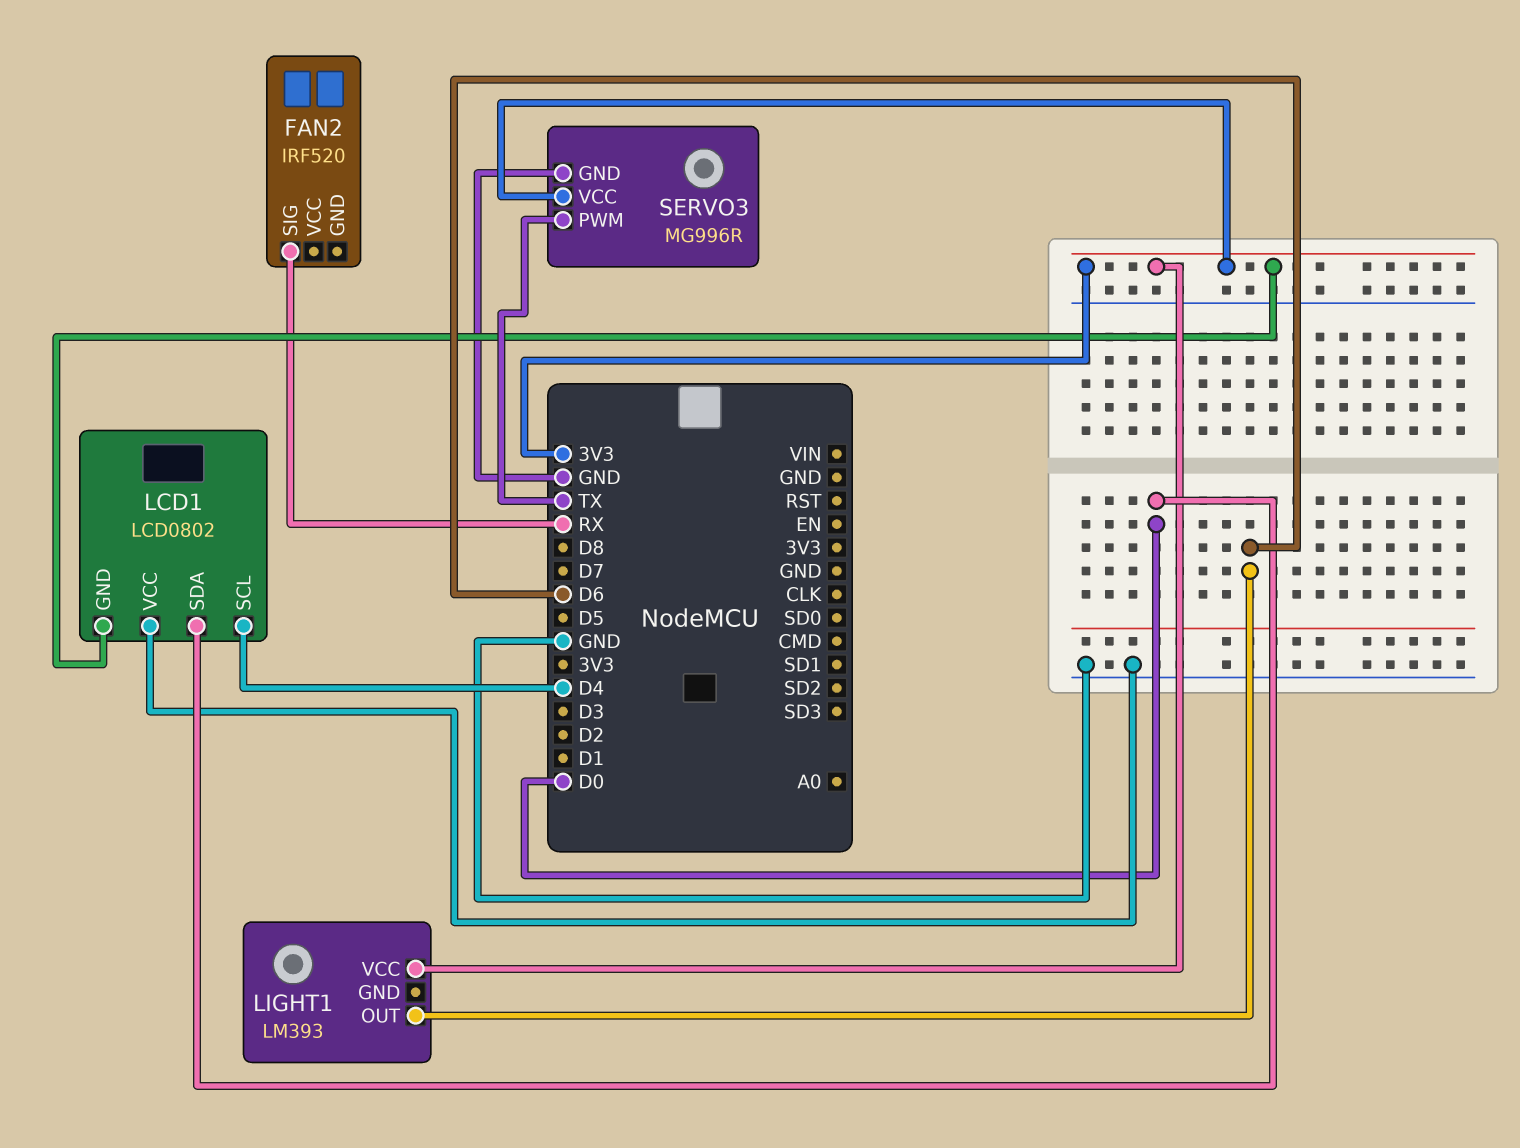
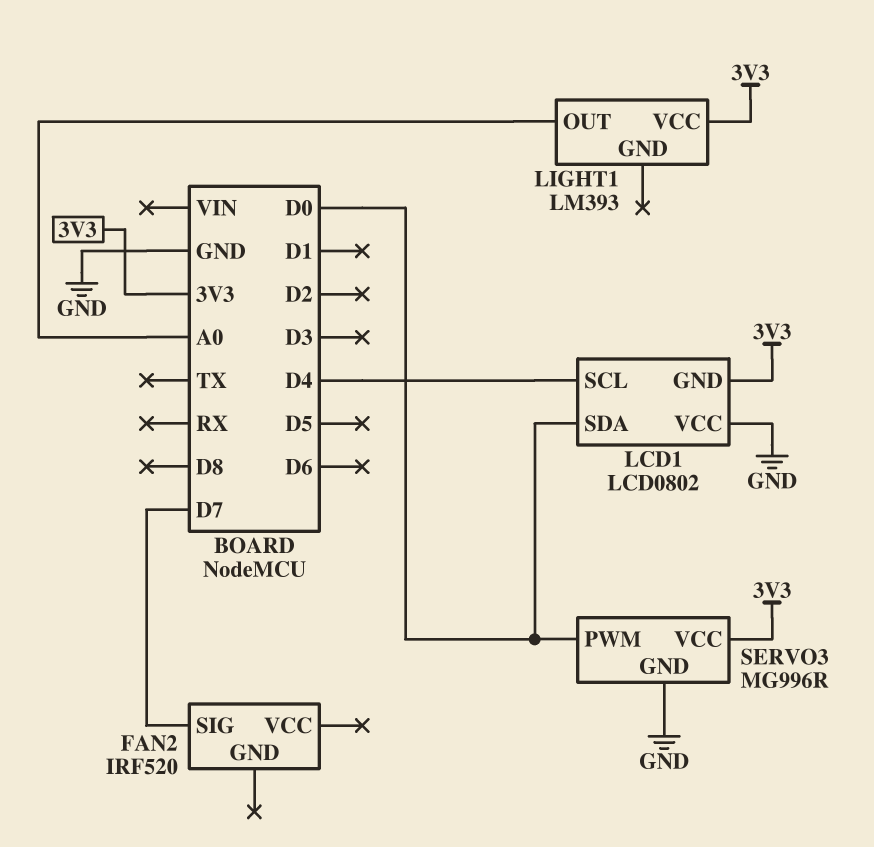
FAN2 pin SIG: RX -> D7
LIGHT1 pin OUT: D6 -> A0
SERVO3 pin PWM: TX -> D0

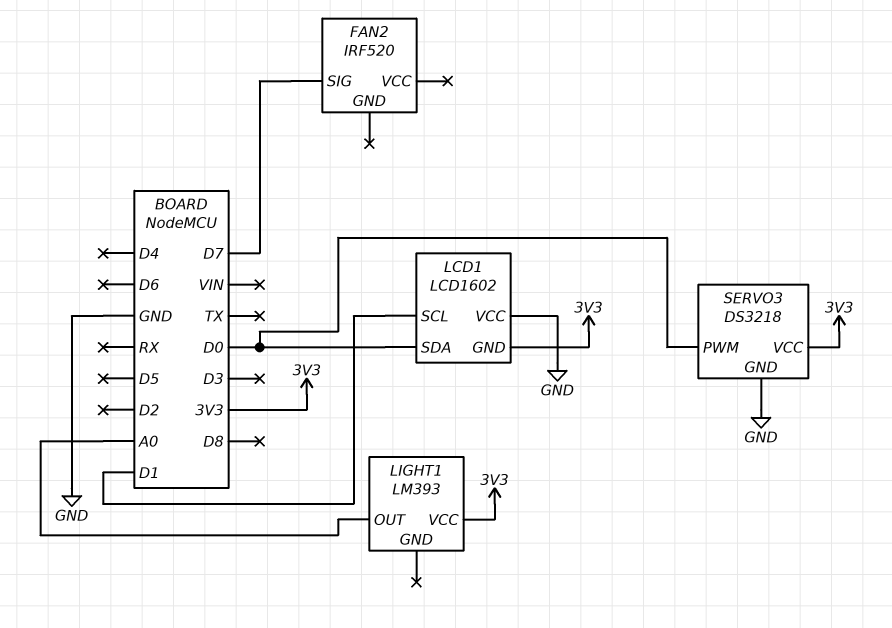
LCD1: LCD0802 -> LCD1602
LCD1 pin SCL: D4 -> D1
SERVO3: MG996R -> DS3218

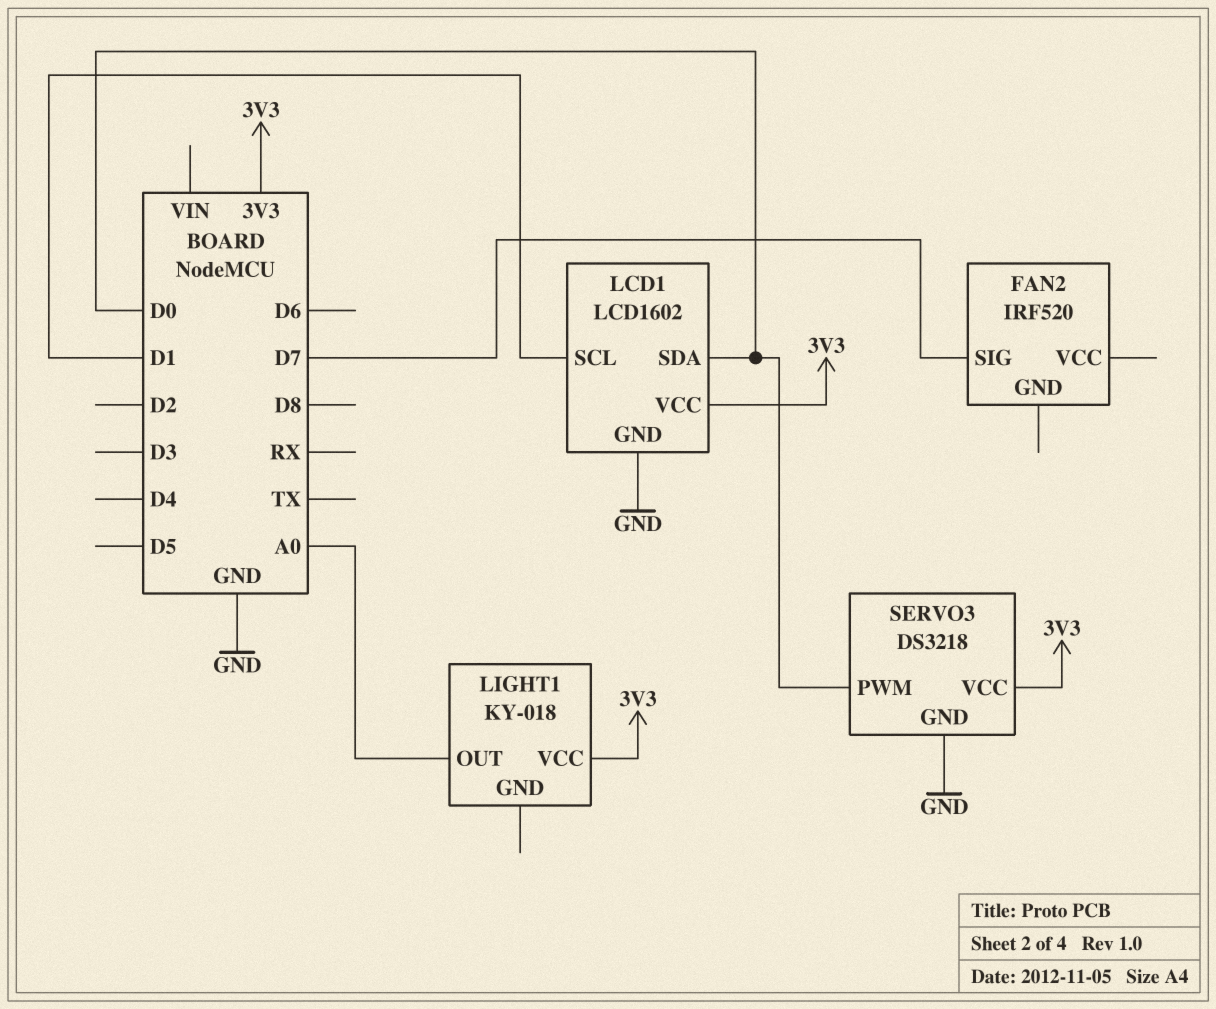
LCD1 pin GND: 3V3 -> GND
LCD1 pin VCC: GND -> 3V3
LIGHT1: LM393 -> KY-018

